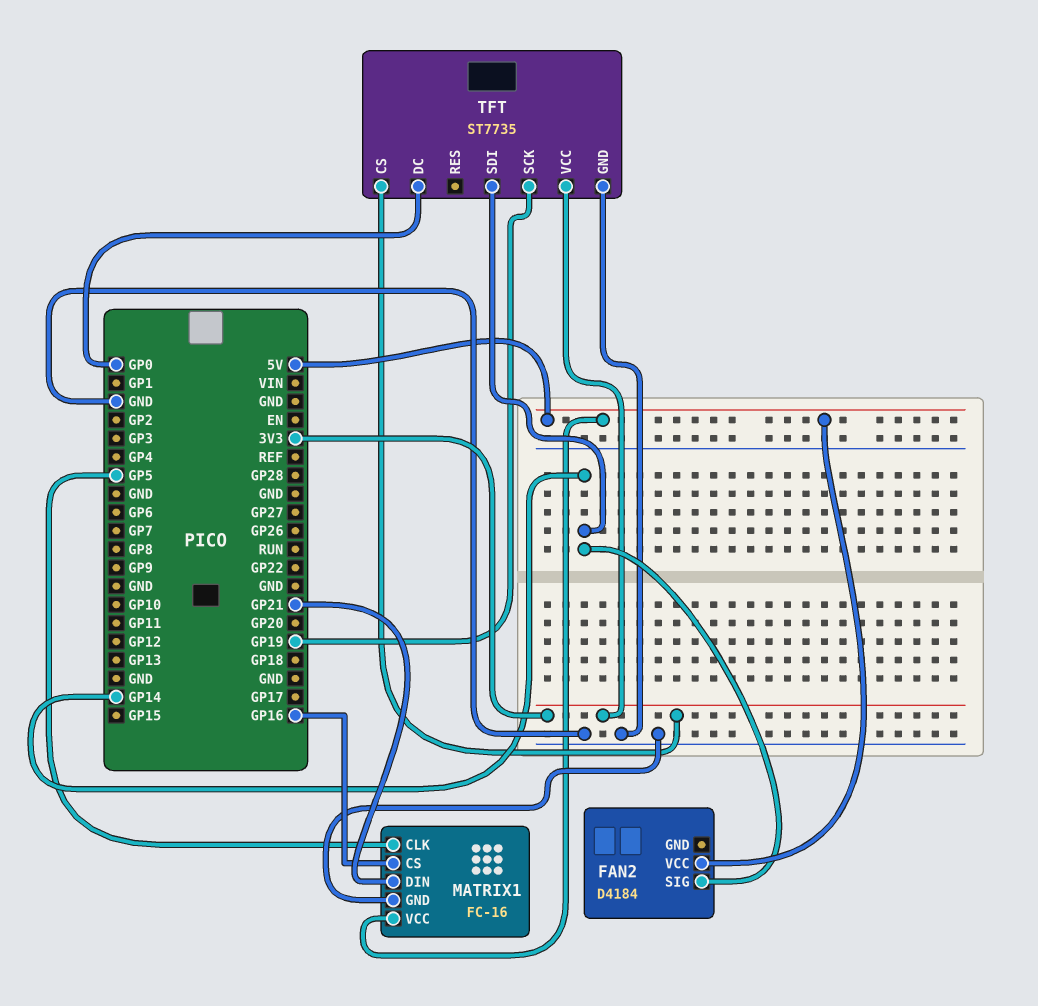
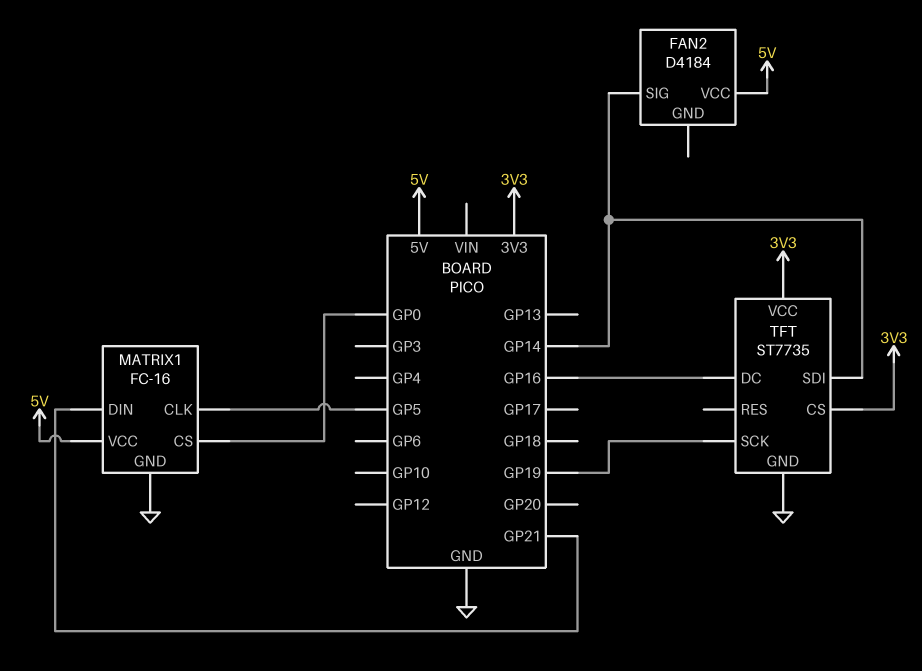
MATRIX1 pin CS: GP16 -> GP0
TFT pin DC: GP0 -> GP16

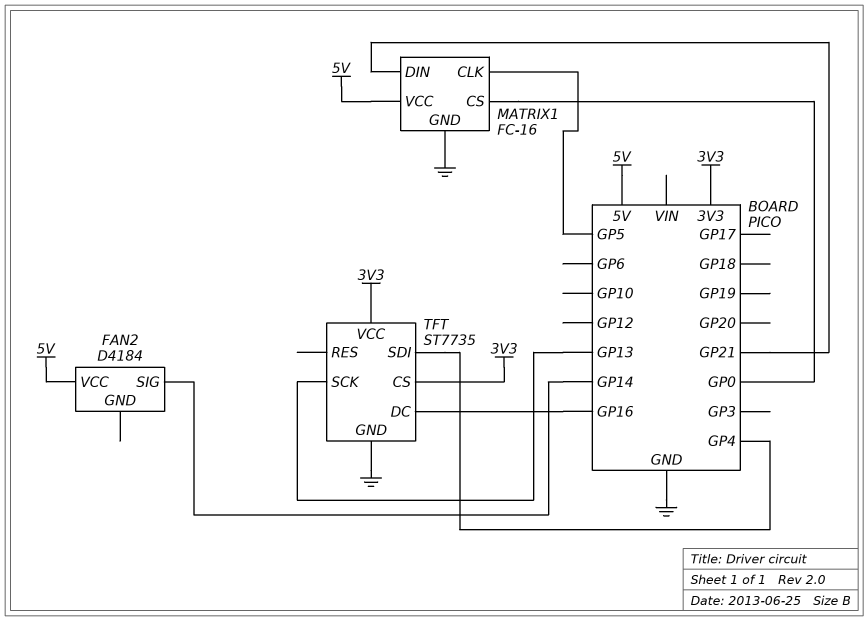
TFT pin SCK: GP19 -> GP13
TFT pin SDI: GP14 -> GP4

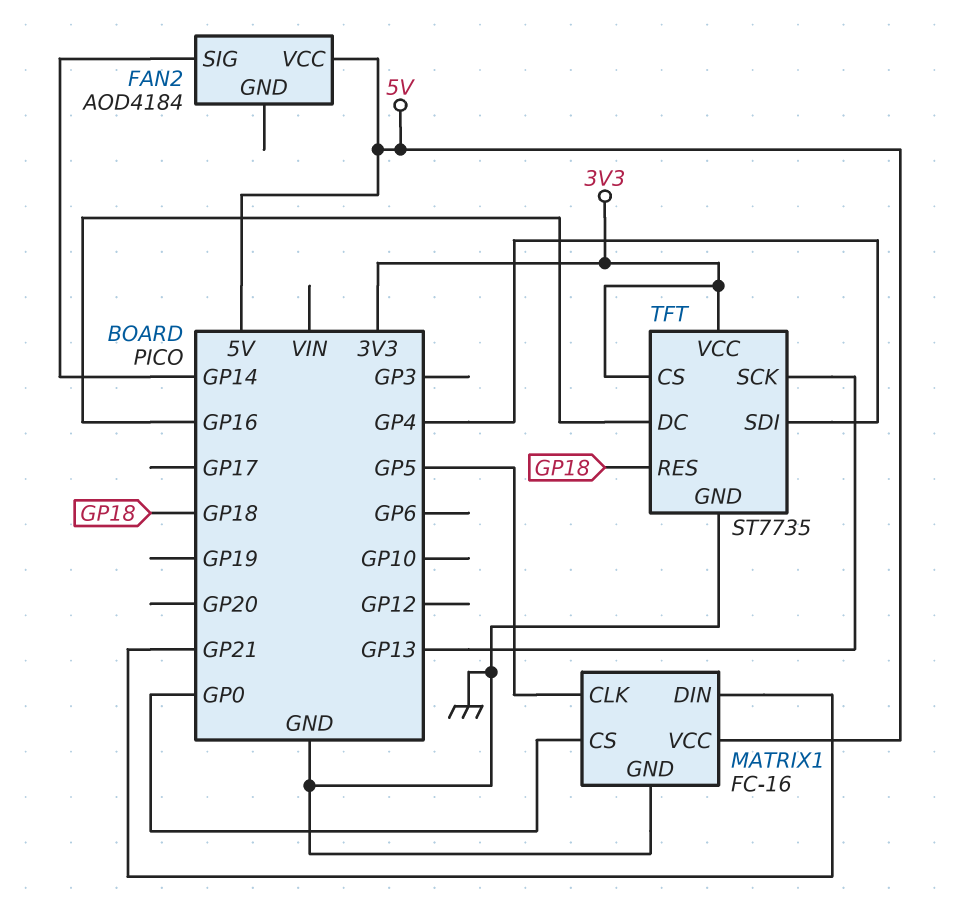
FAN2: D4184 -> AOD4184
TFT pin RES: none -> GP18

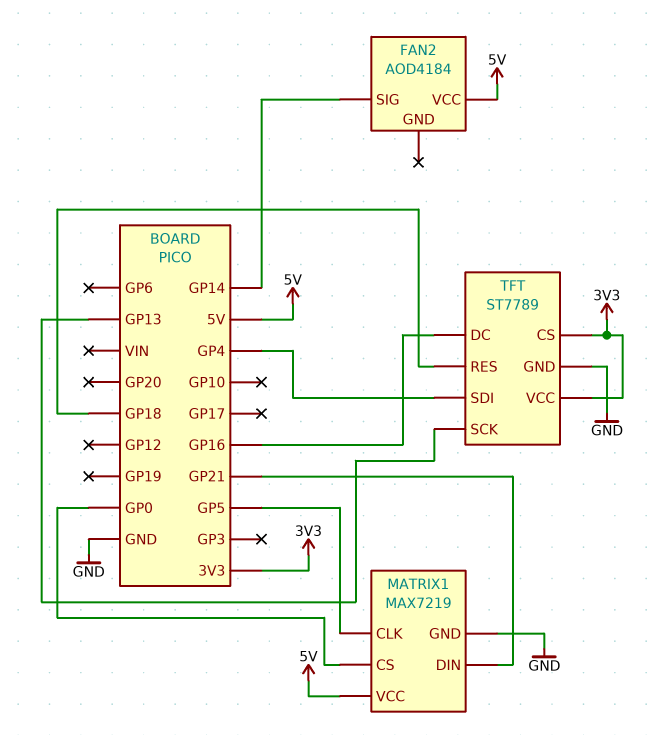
MATRIX1: FC-16 -> MAX7219
TFT: ST7735 -> ST7789

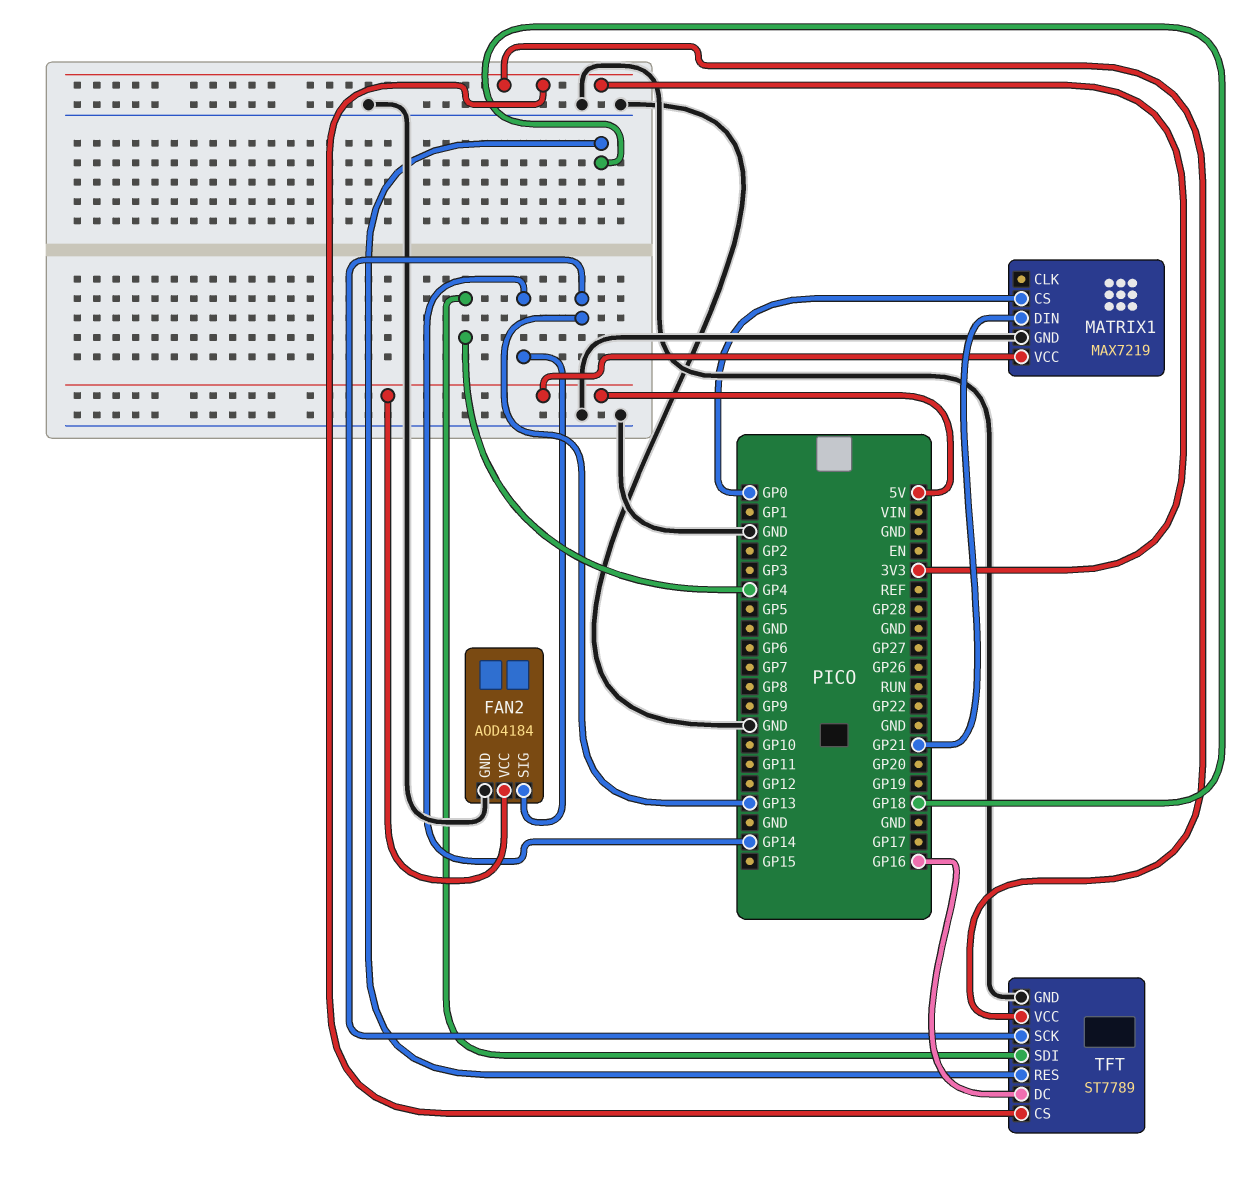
FAN2 pin GND: none -> GND
MATRIX1 pin CLK: GP5 -> none

